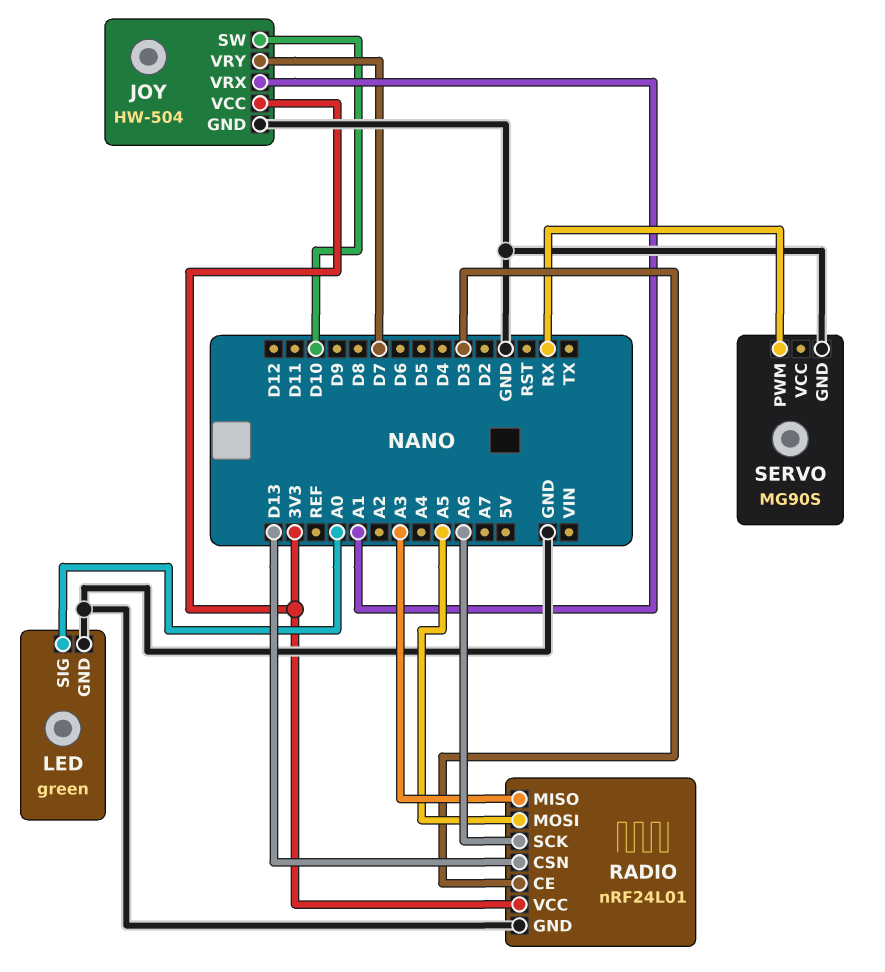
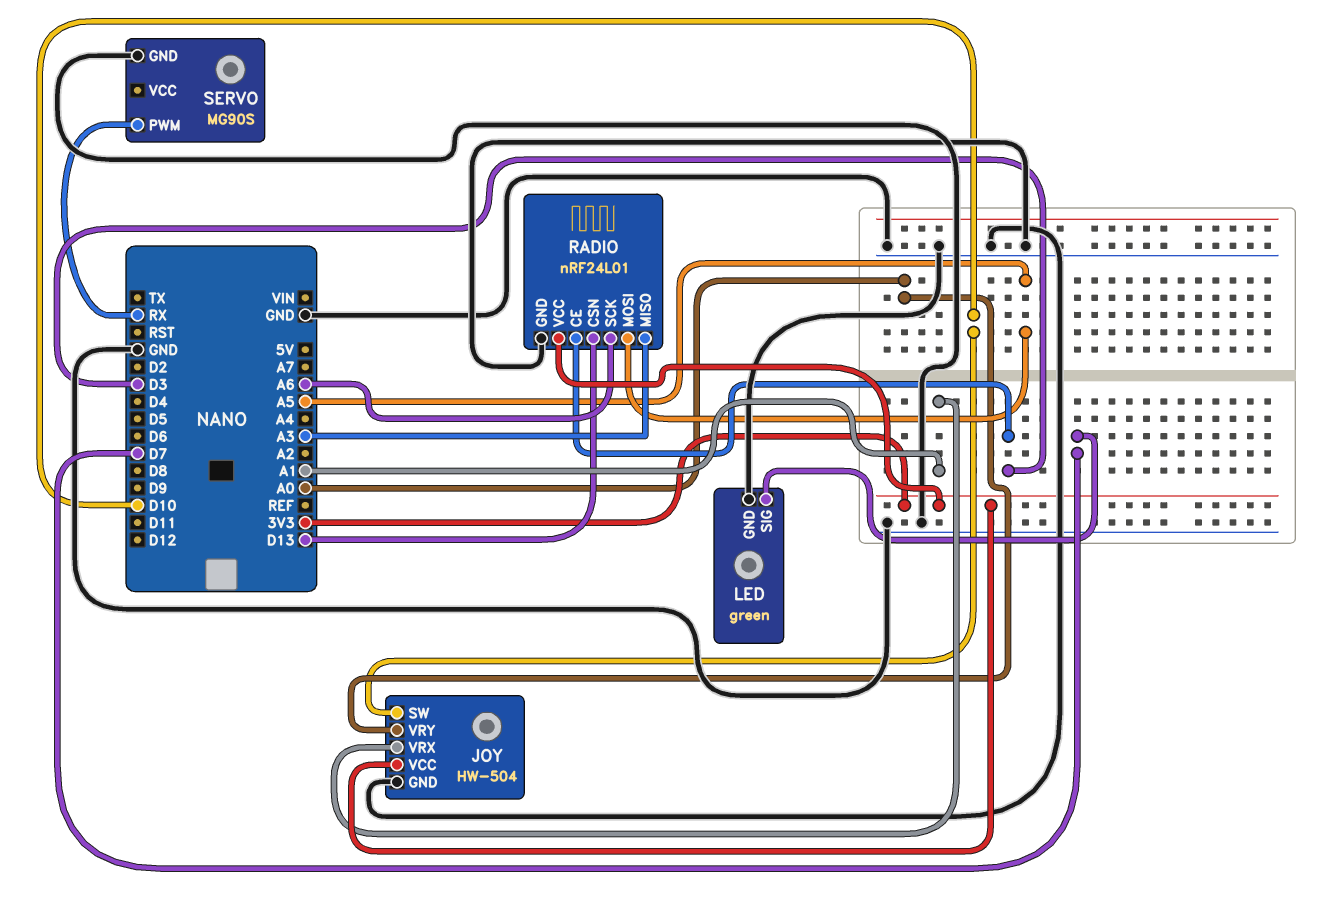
JOY pin VRY: D7 -> A0
LED pin SIG: A0 -> D7

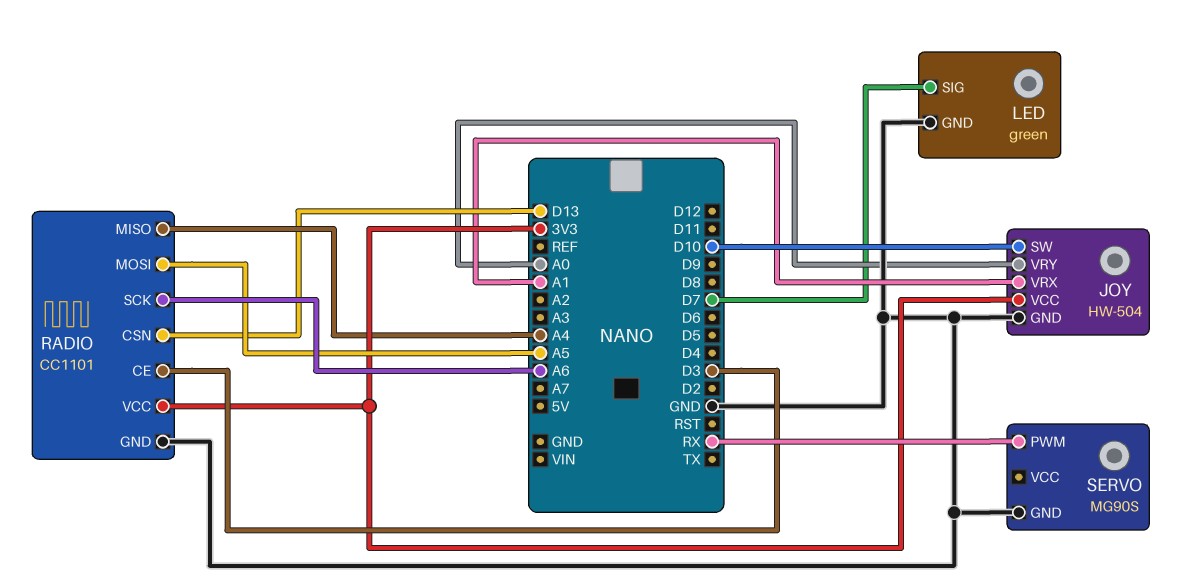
RADIO: nRF24L01 -> CC1101
RADIO pin MISO: A3 -> A4

